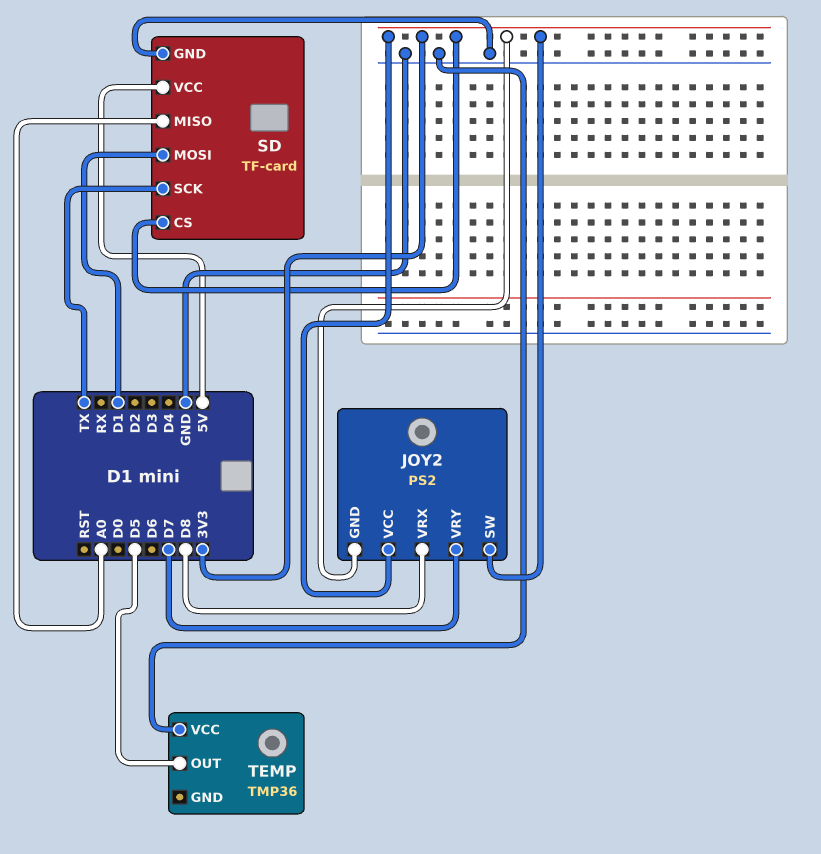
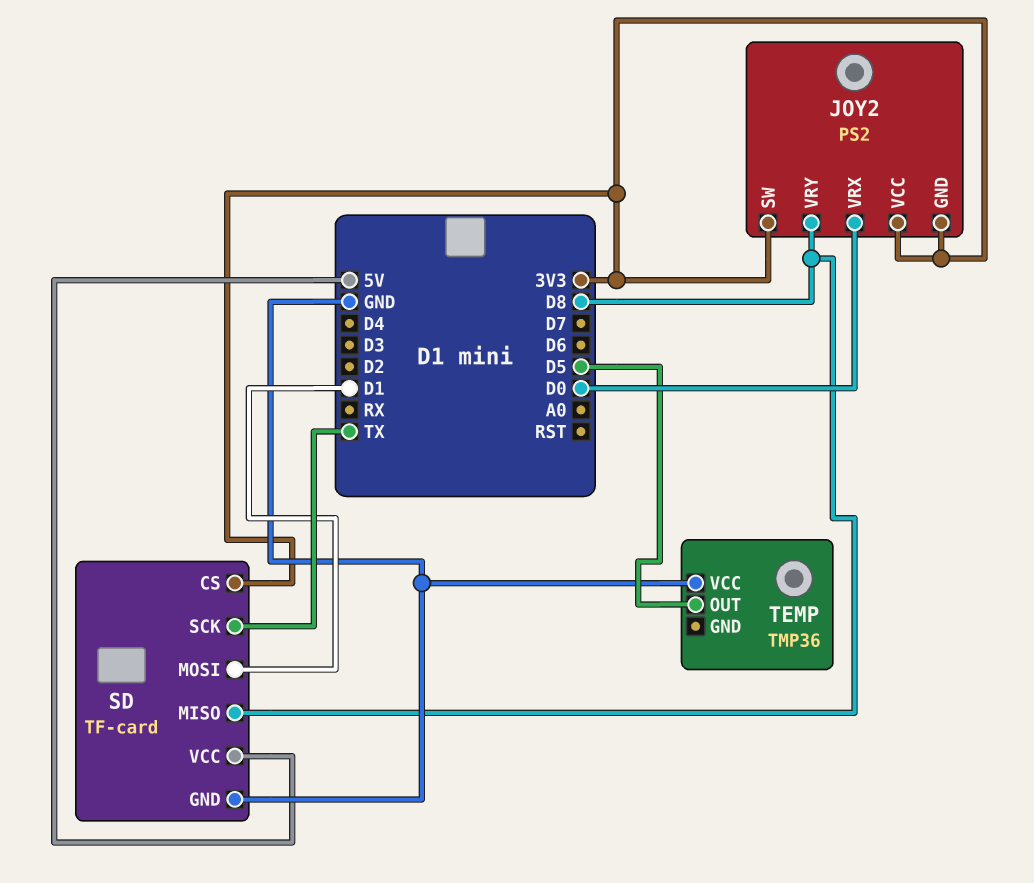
JOY2 pin VRX: D8 -> D0
JOY2 pin VRY: D7 -> D8
SD pin MISO: A0 -> D8

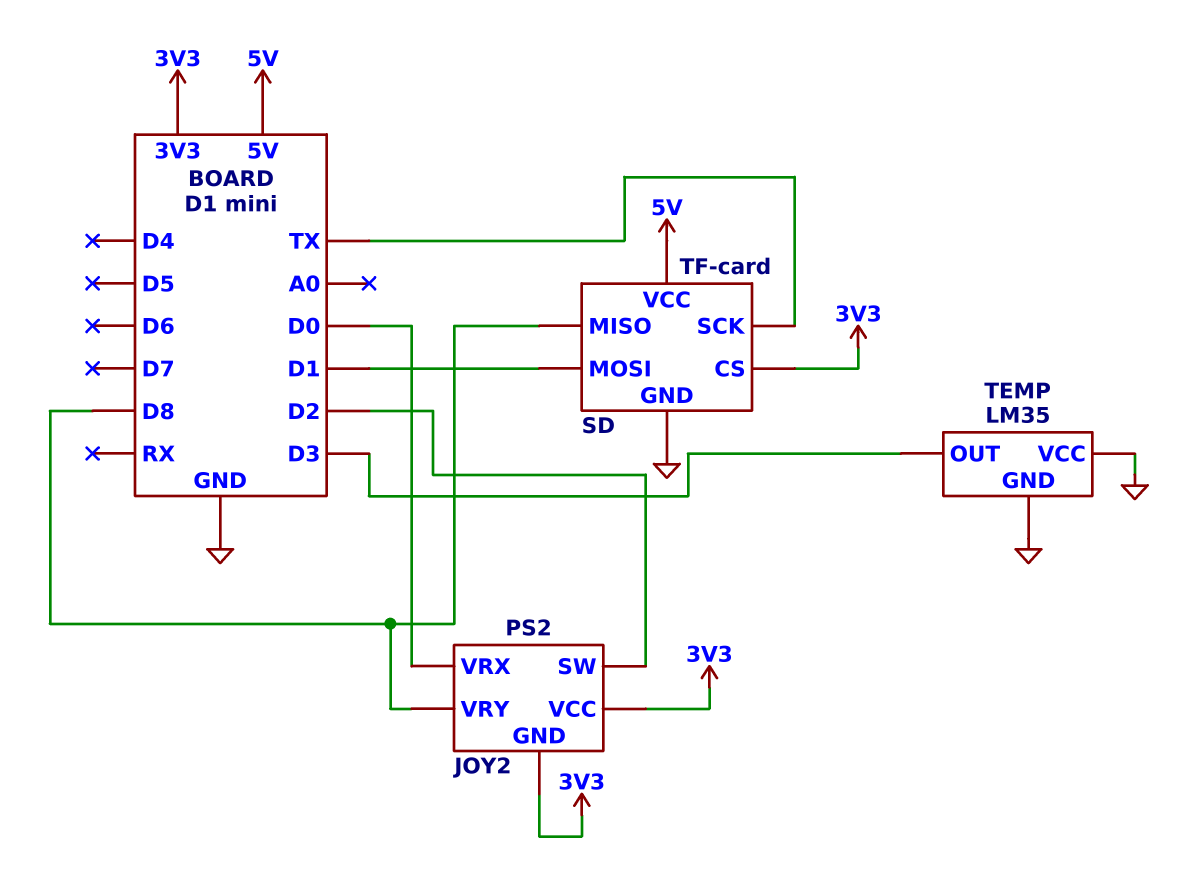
JOY2 pin SW: 3V3 -> D2
TEMP: TMP36 -> LM35
TEMP pin GND: none -> GND
TEMP pin OUT: D5 -> D3

